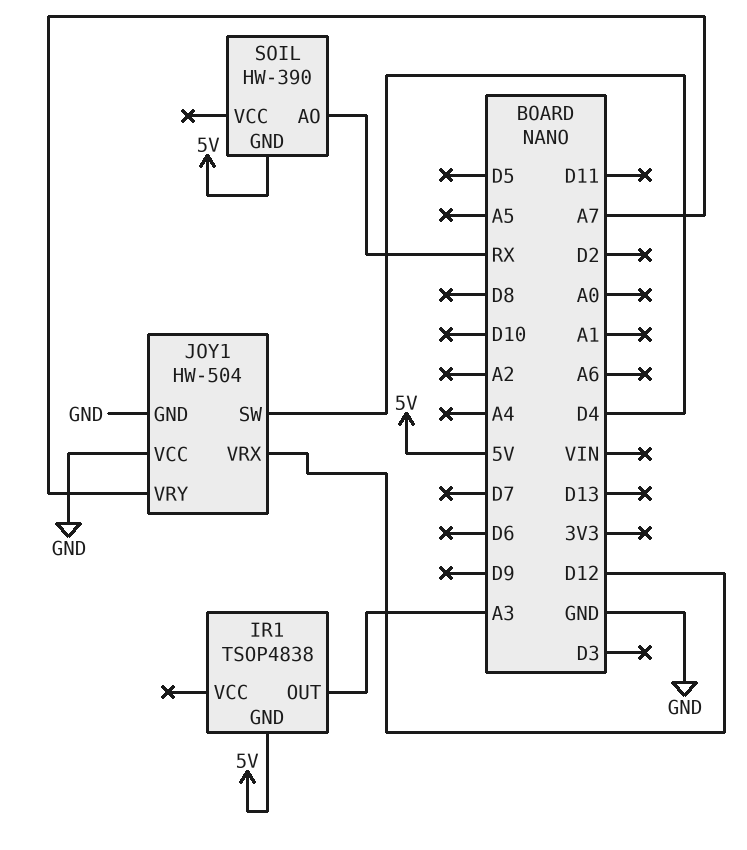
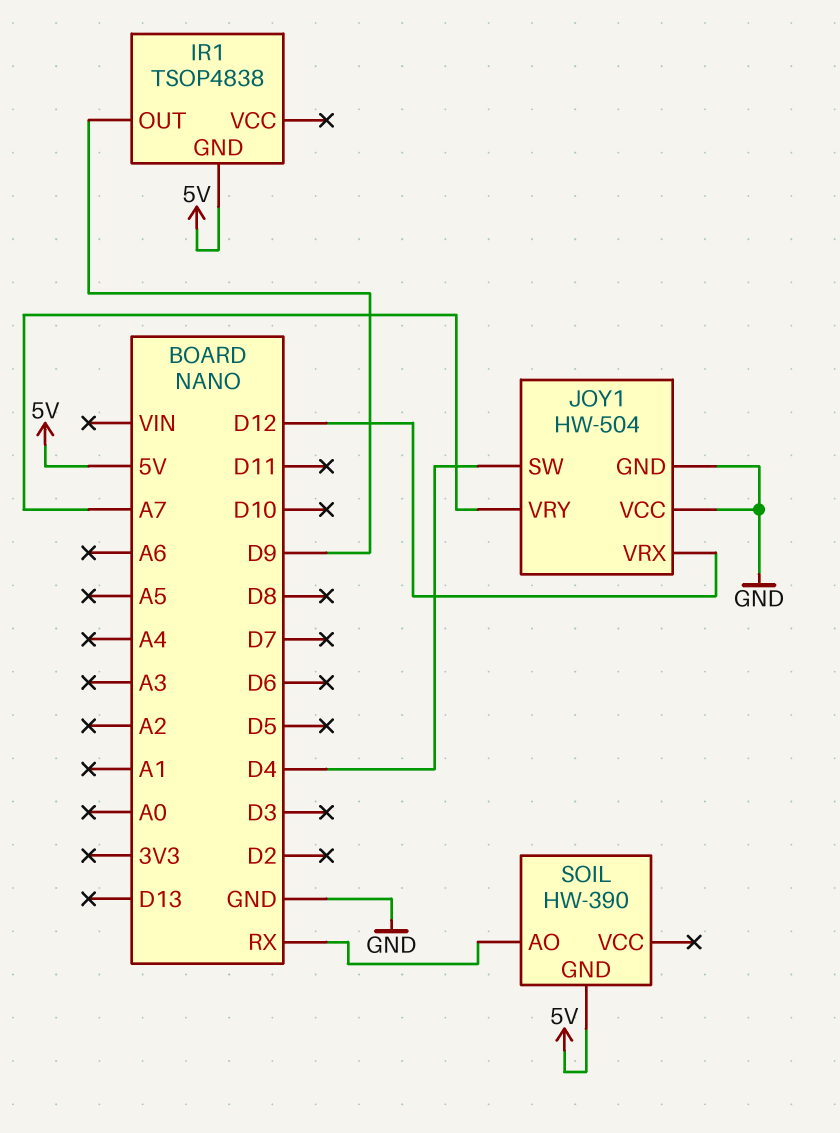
IR1 pin OUT: A3 -> D9

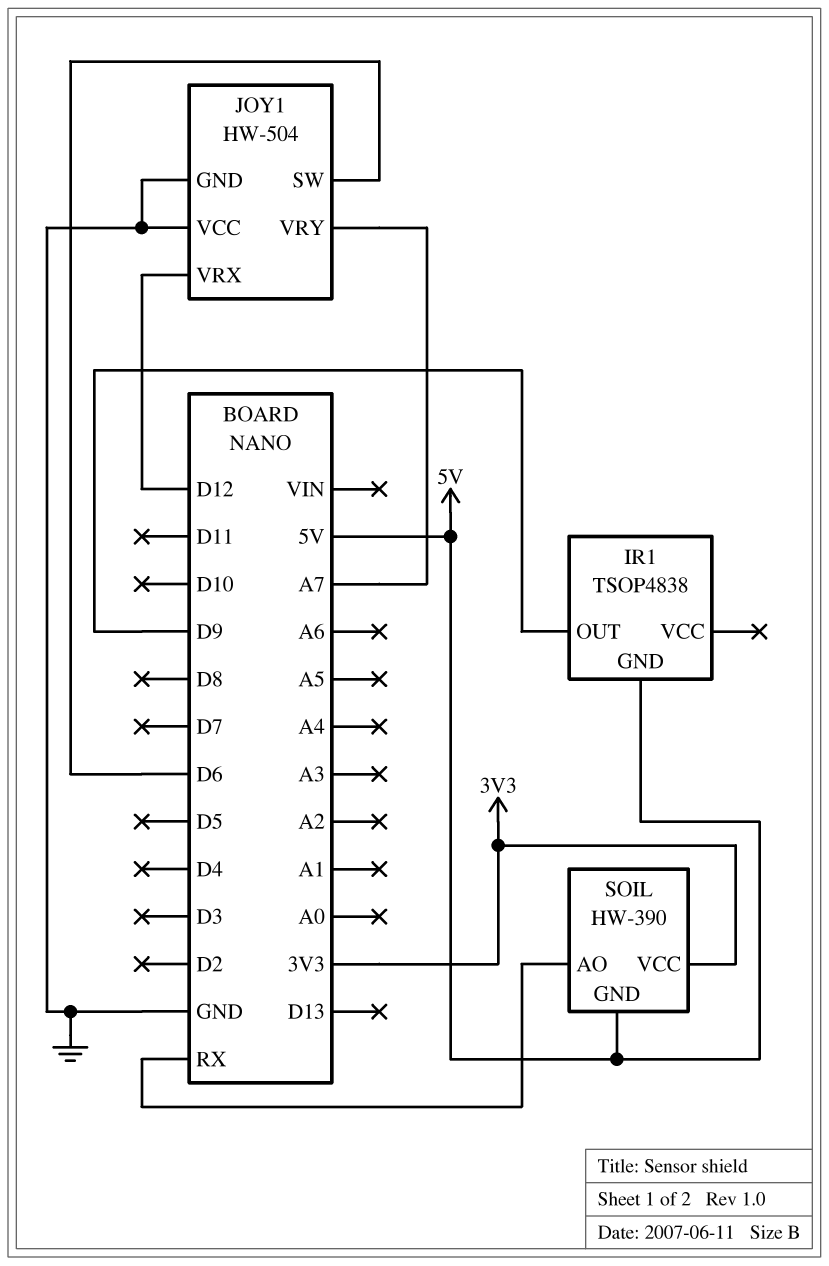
JOY1 pin SW: D4 -> D6
SOIL pin VCC: none -> 3V3

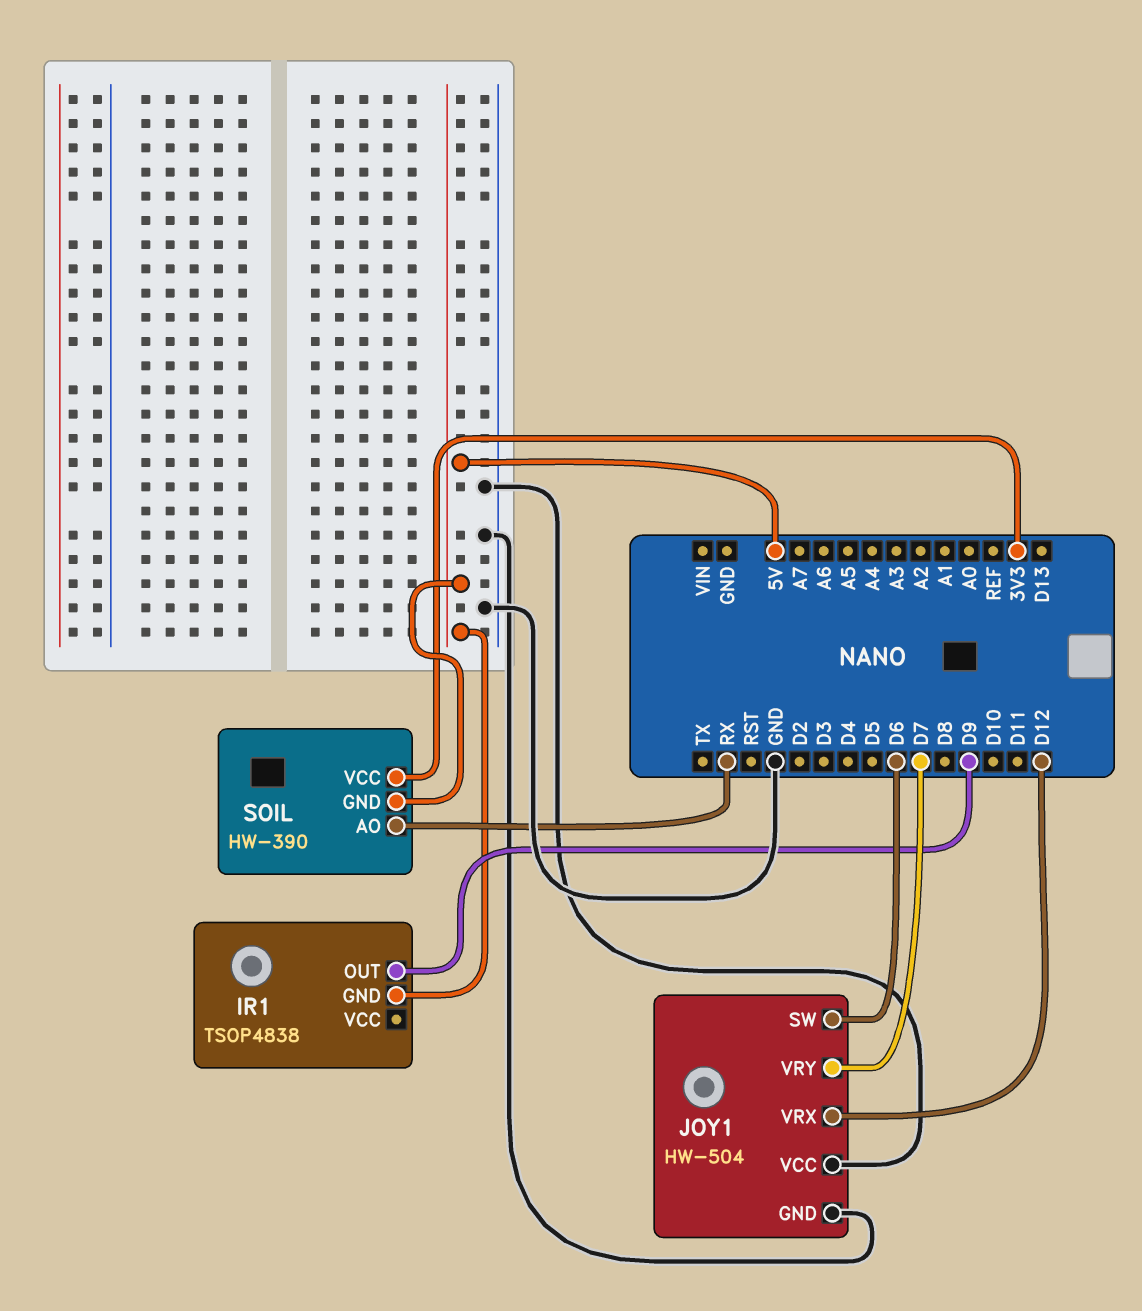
JOY1 pin VRY: A7 -> D7

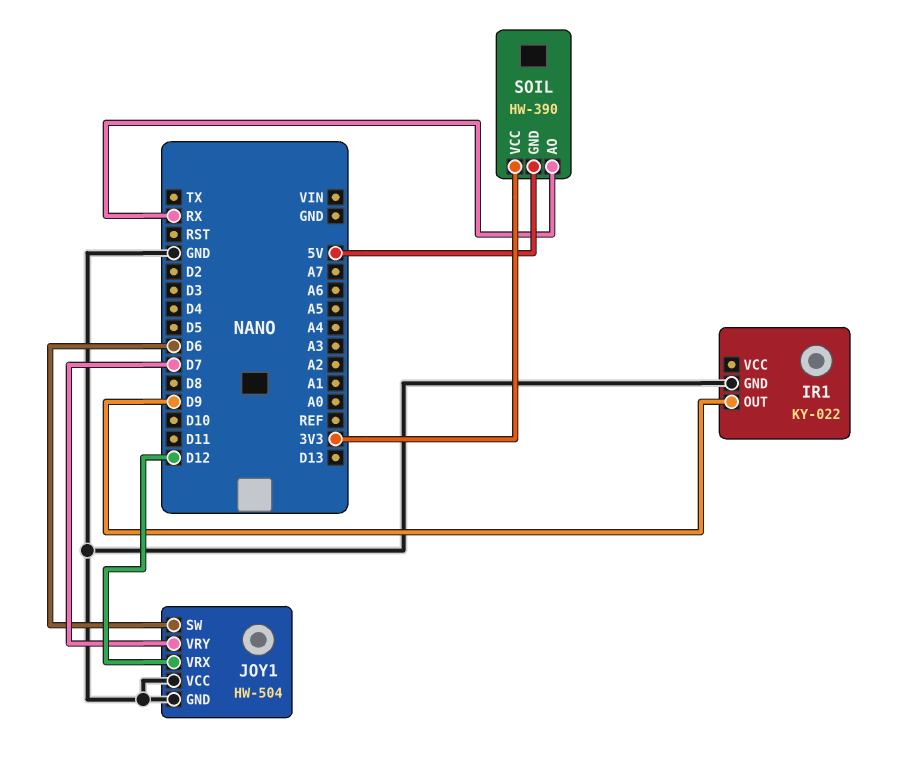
IR1: TSOP4838 -> KY-022
IR1 pin GND: 5V -> GND

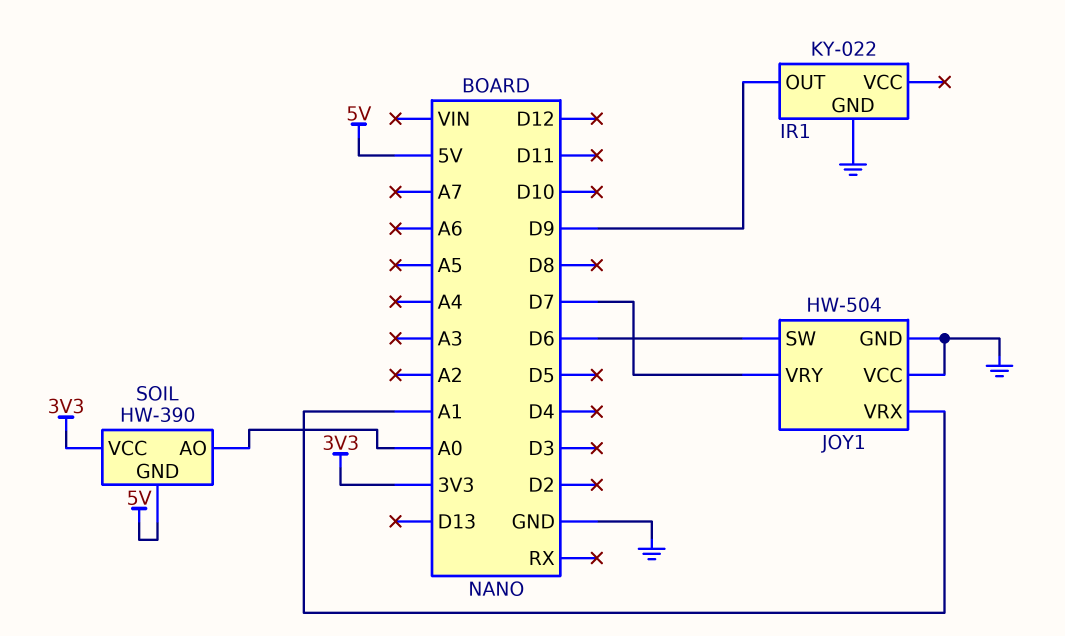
JOY1 pin VRX: D12 -> A1
SOIL pin AO: RX -> A0

